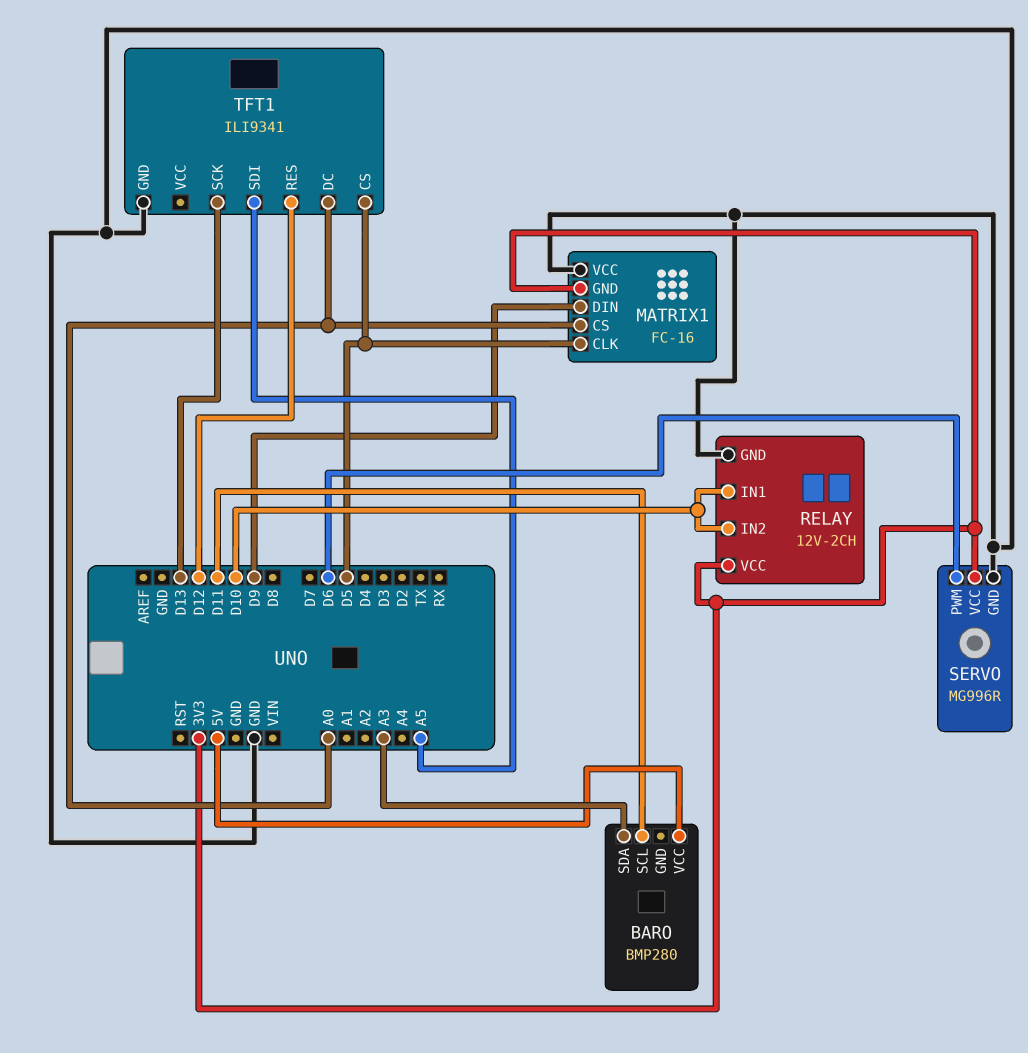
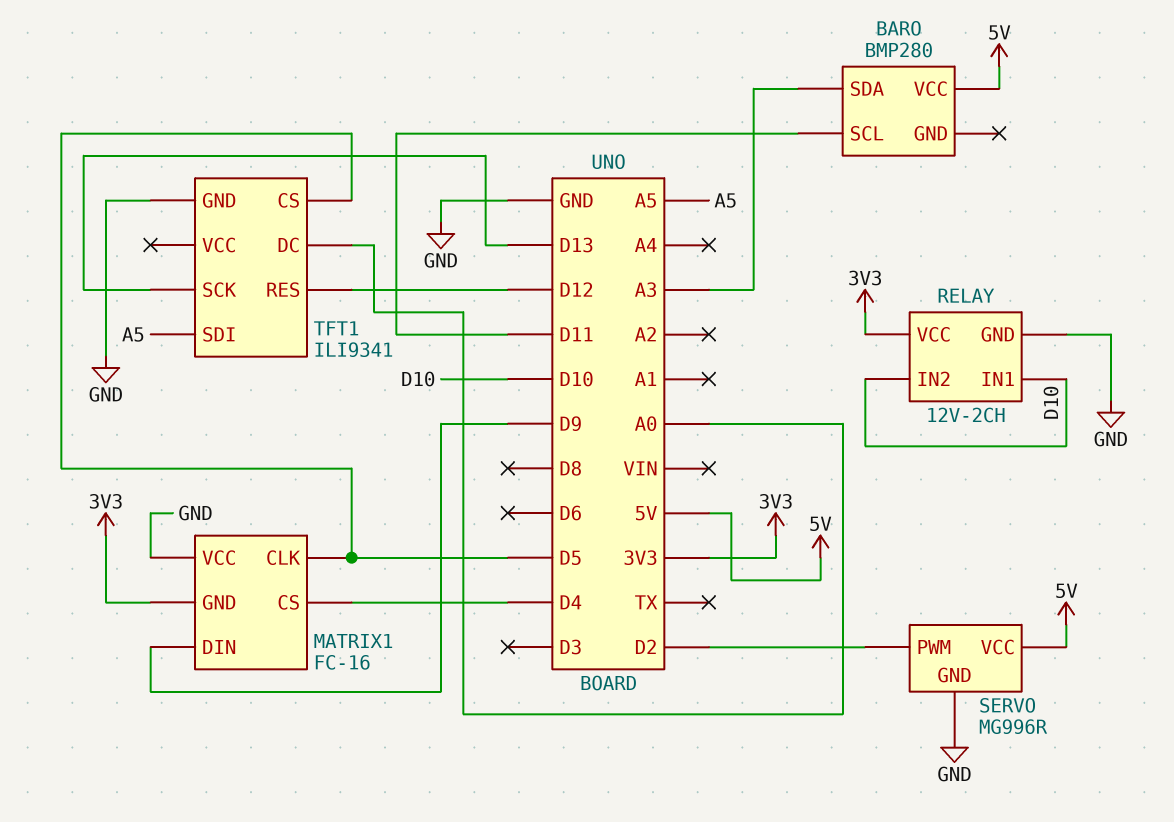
MATRIX1 pin CS: A0 -> D4
SERVO pin PWM: D6 -> D2
SERVO pin VCC: 3V3 -> 5V

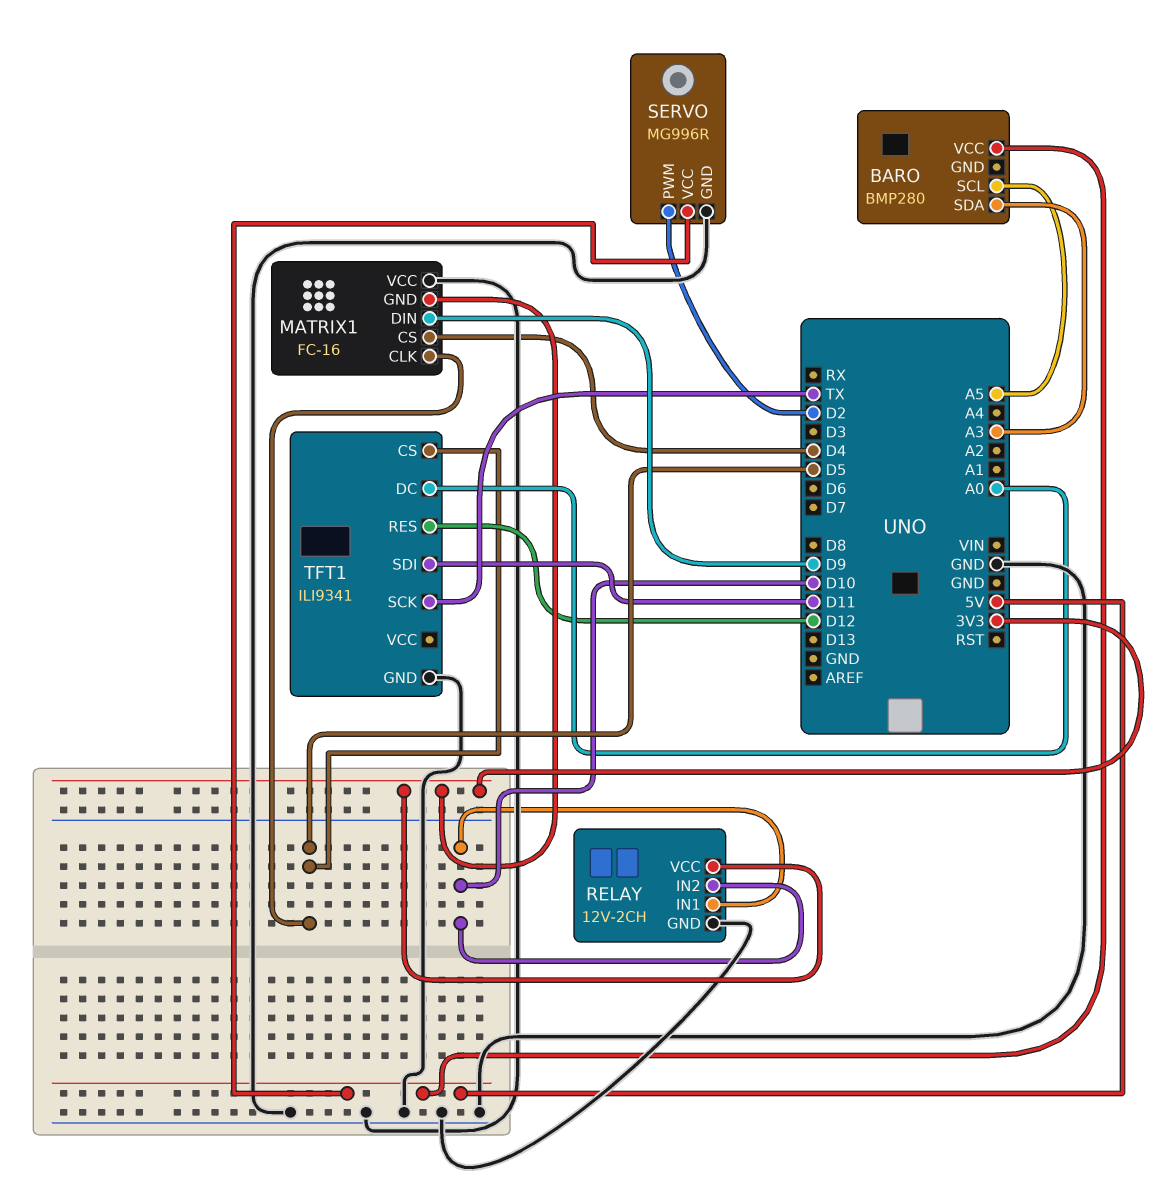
BARO pin SCL: D11 -> A5
TFT1 pin SCK: D13 -> TX
TFT1 pin SDI: A5 -> D11

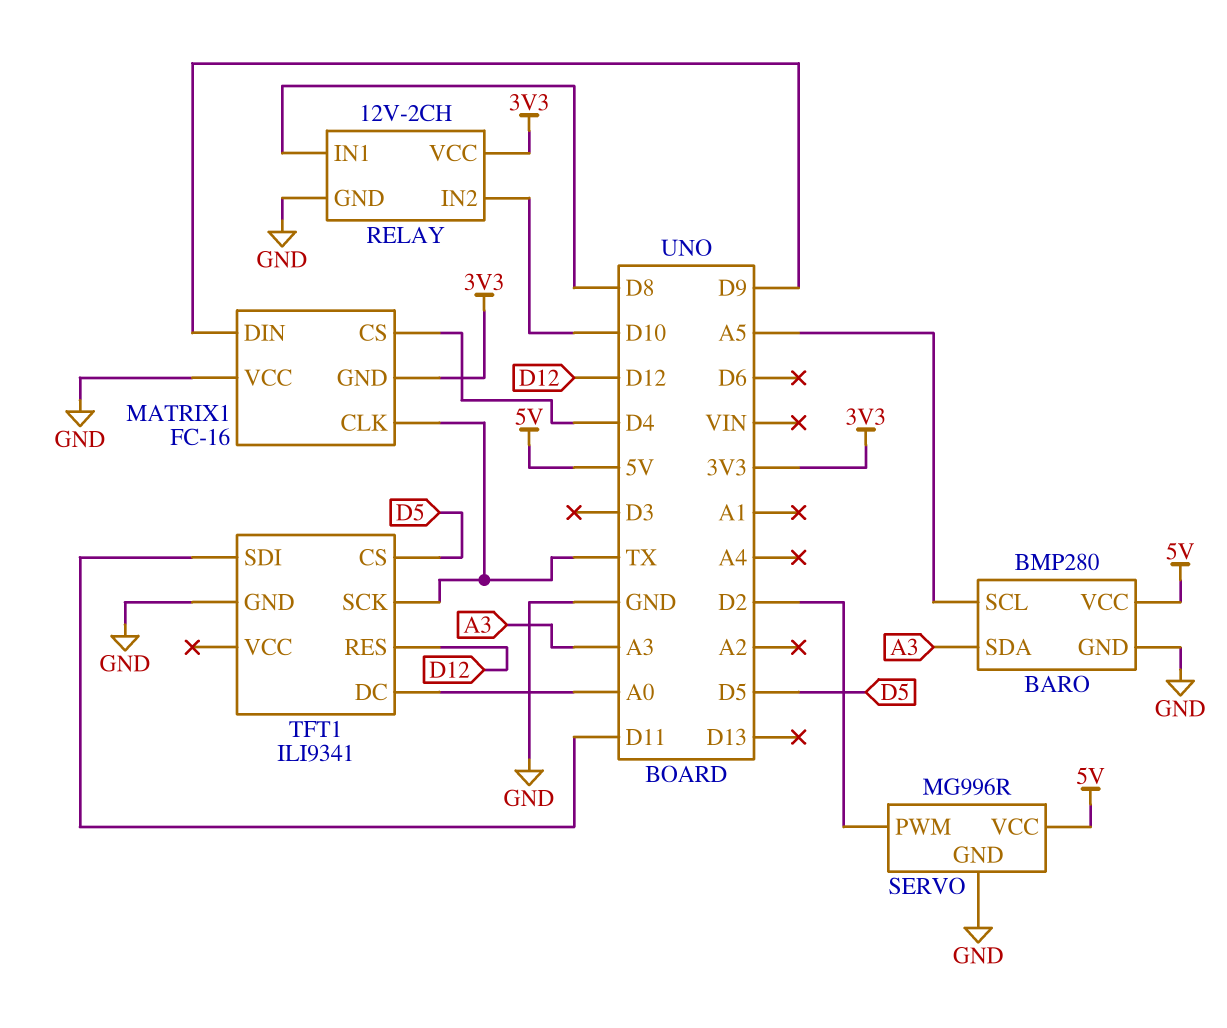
BARO pin GND: none -> GND
MATRIX1 pin CLK: D5 -> TX
RELAY pin IN1: D10 -> D8

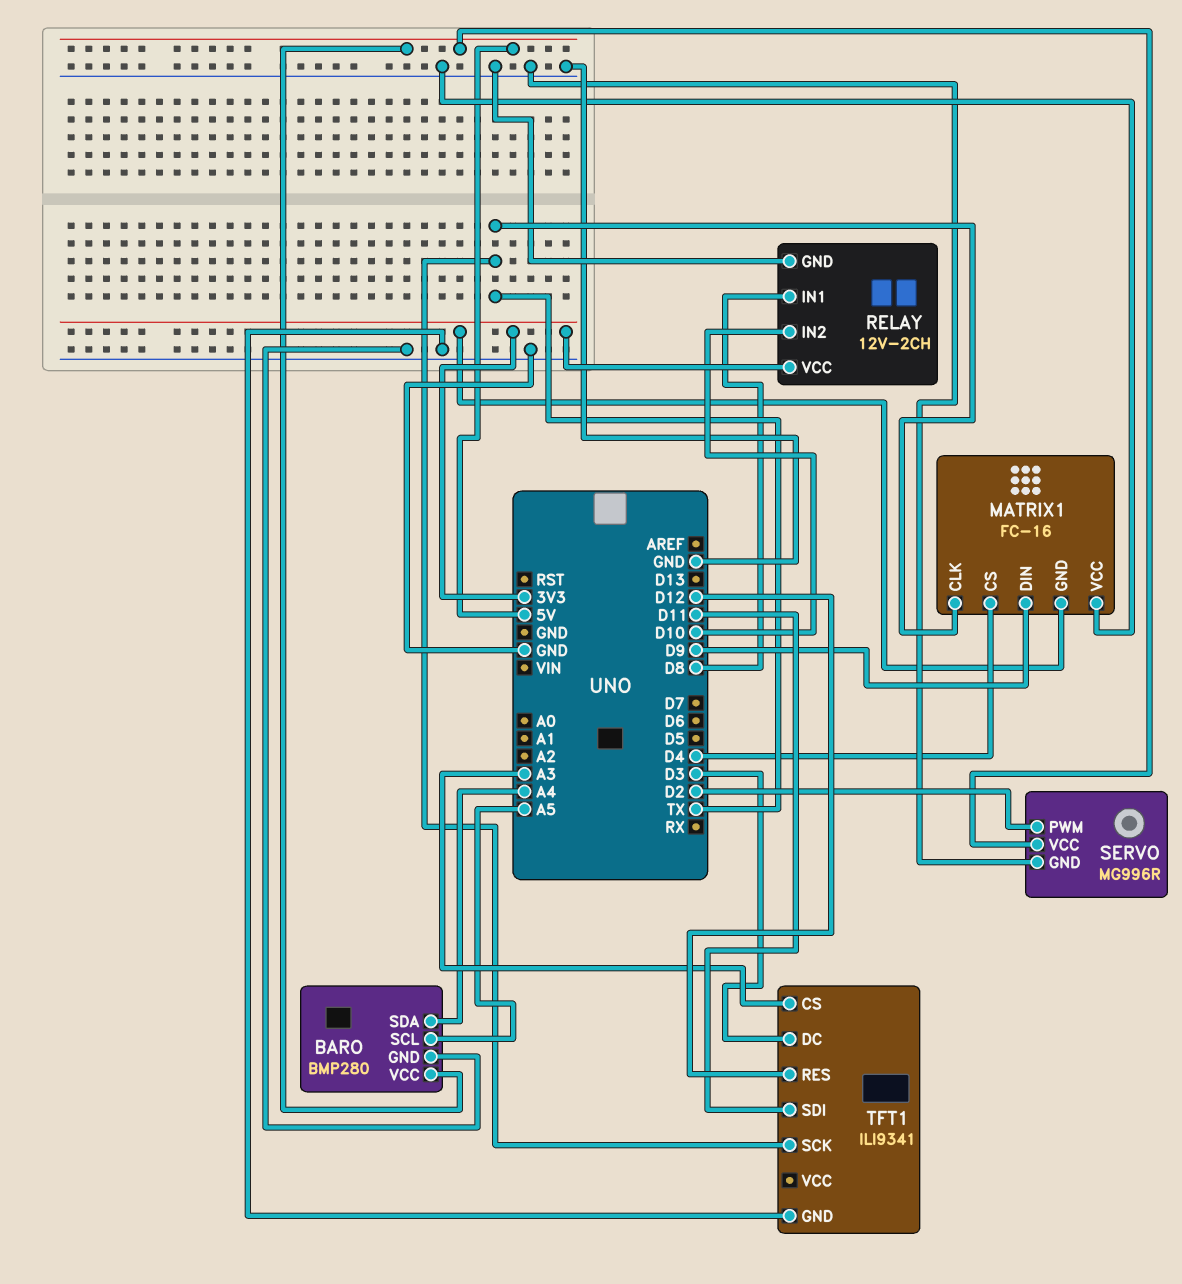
BARO pin SDA: A3 -> A4
TFT1 pin CS: D5 -> A3
TFT1 pin DC: A0 -> D3

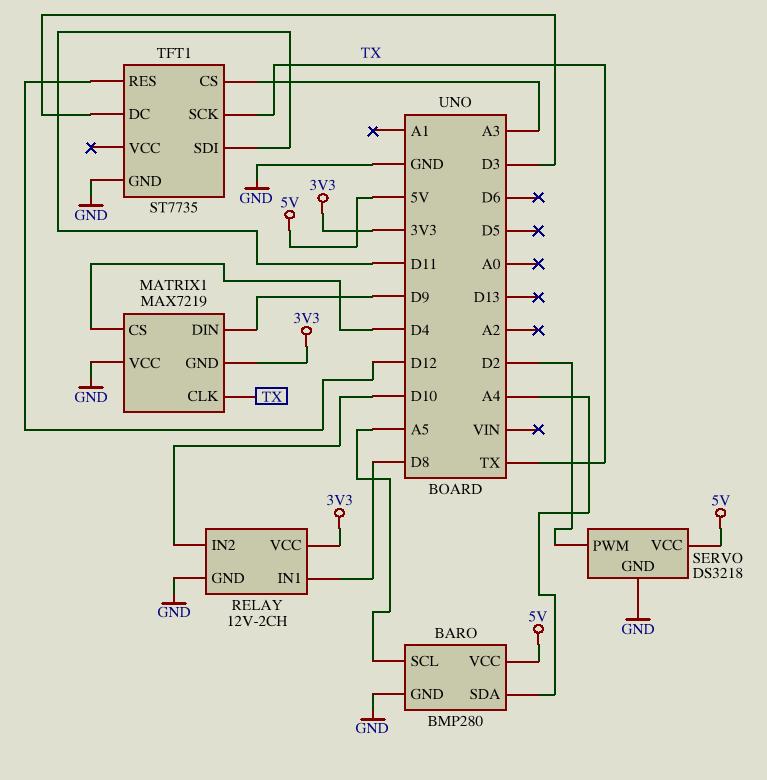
MATRIX1: FC-16 -> MAX7219
SERVO: MG996R -> DS3218
TFT1: ILI9341 -> ST7735

